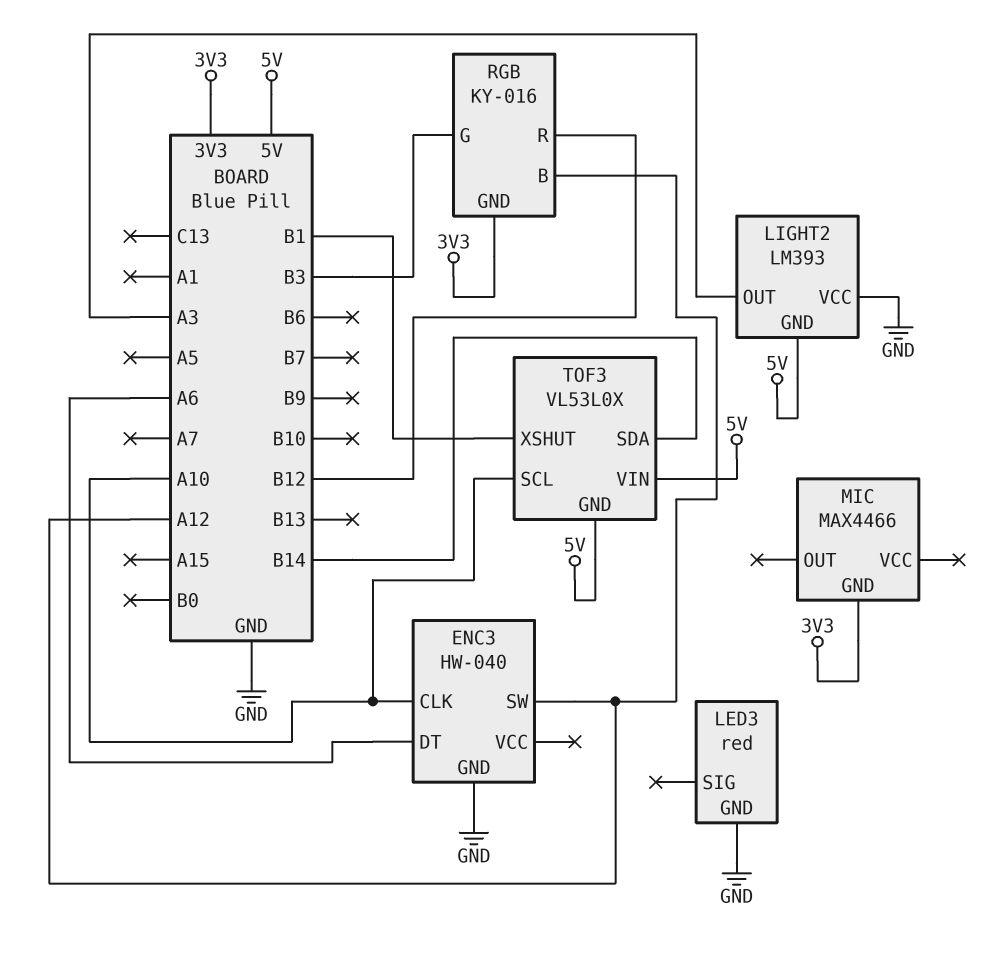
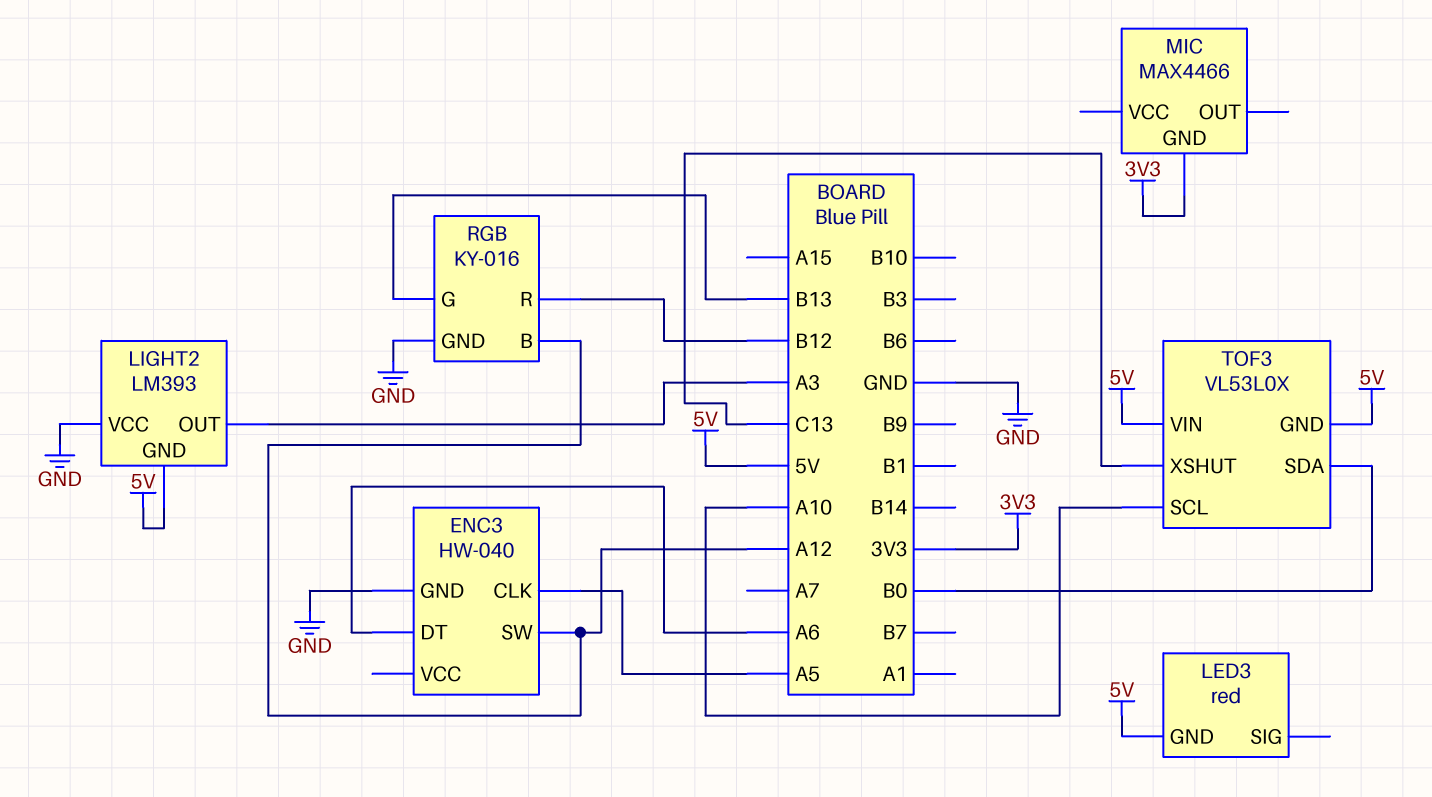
ENC3 pin CLK: A10 -> A5
LED3 pin GND: GND -> 5V
RGB pin G: B3 -> B13
RGB pin GND: 3V3 -> GND
TOF3 pin SDA: B14 -> B0
TOF3 pin XSHUT: B1 -> C13

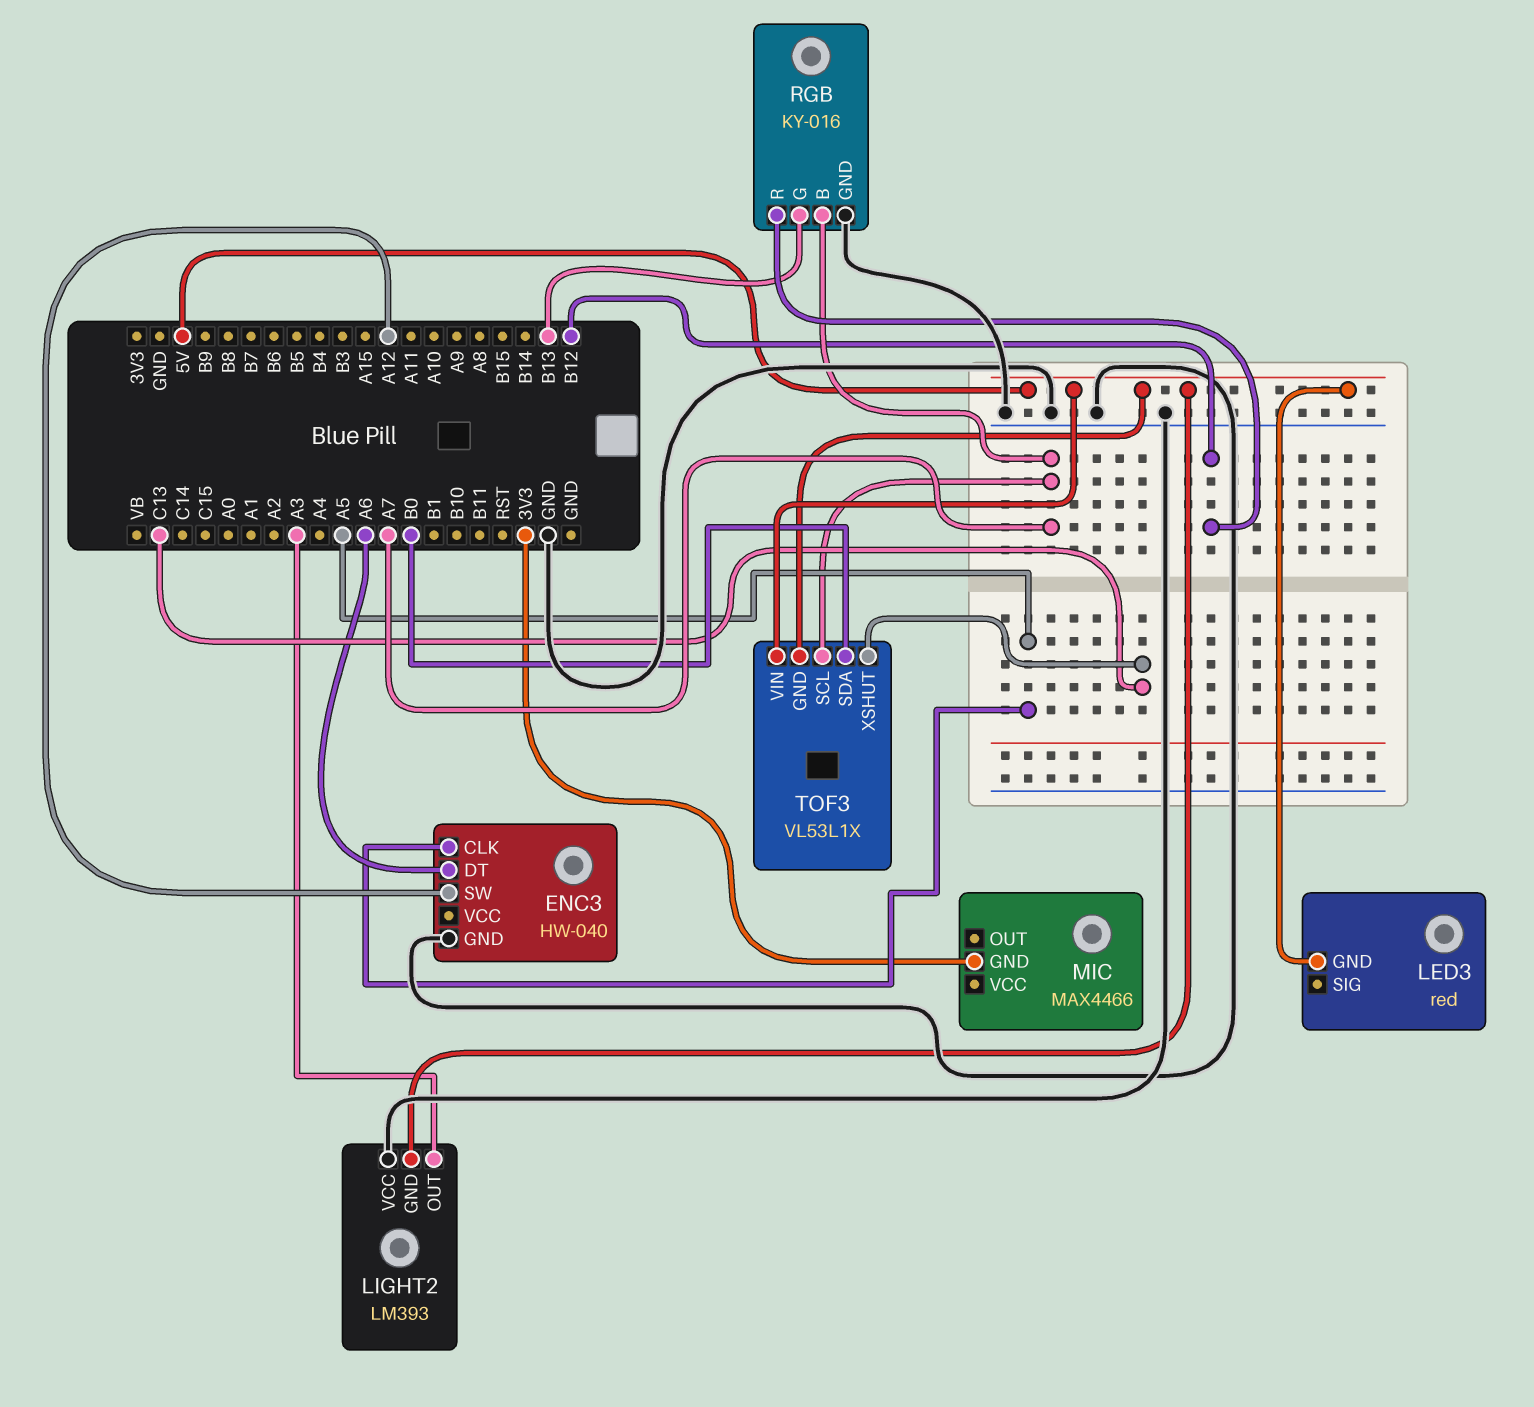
RGB pin B: A12 -> A7
TOF3: VL53L0X -> VL53L1X
TOF3 pin SCL: A10 -> A7

